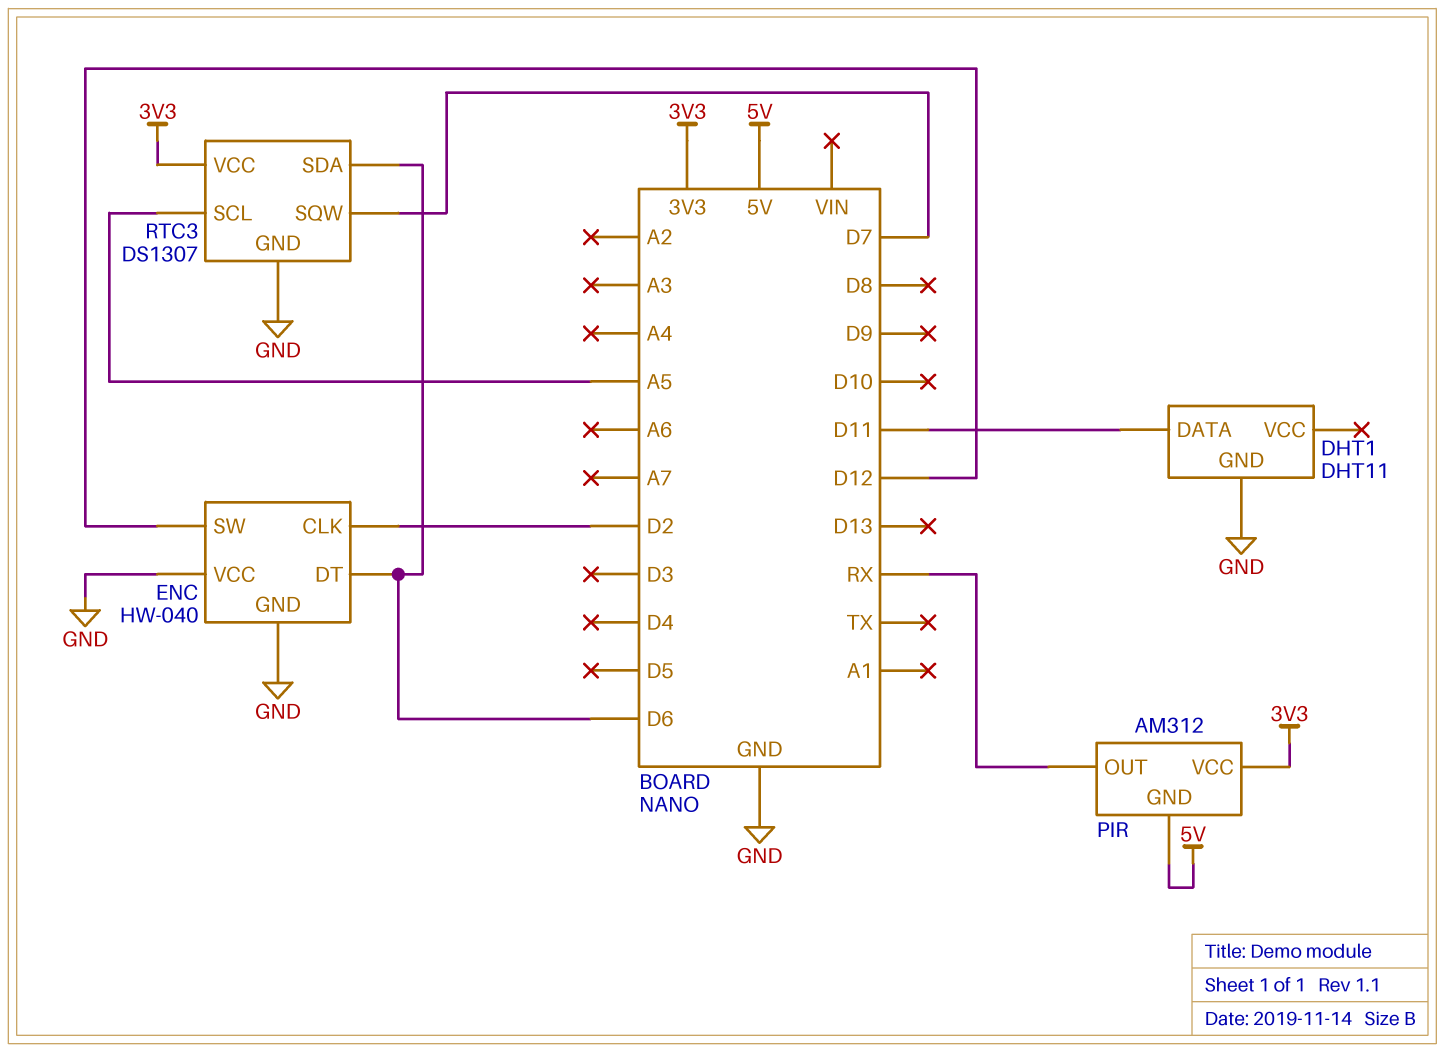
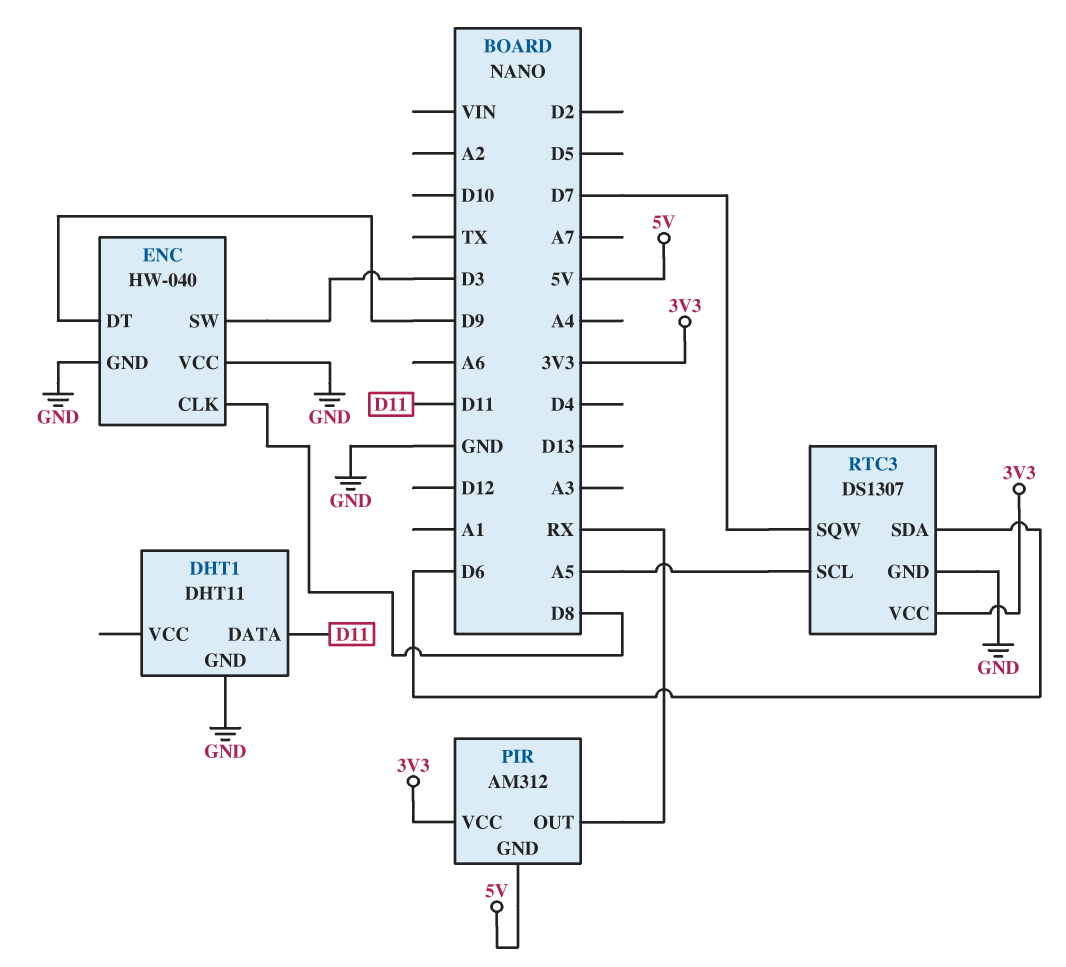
ENC pin CLK: D2 -> D8
ENC pin DT: D6 -> D9
ENC pin SW: D12 -> D3

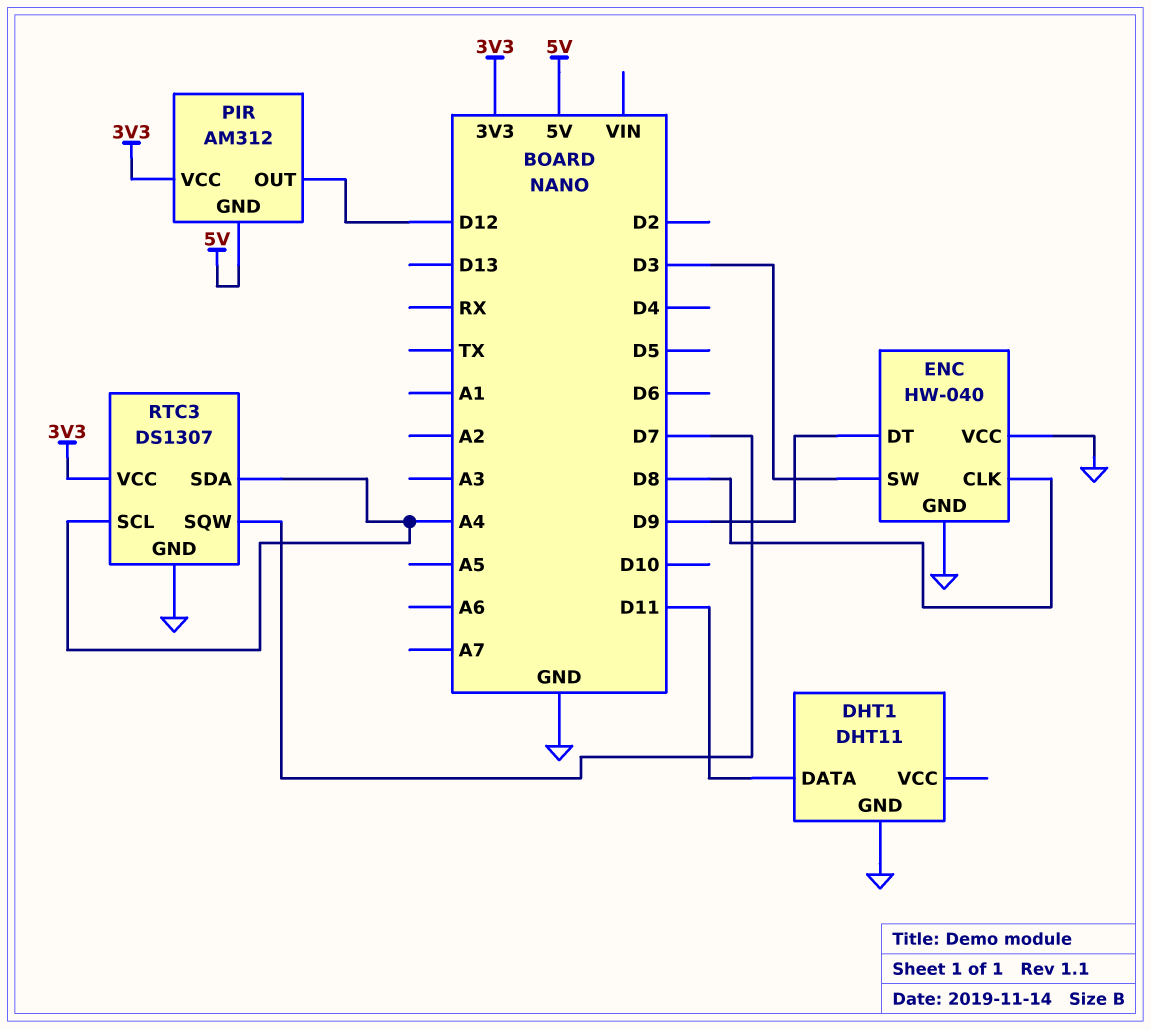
PIR pin OUT: RX -> D12
RTC3 pin SCL: A5 -> A4
RTC3 pin SDA: D6 -> A4

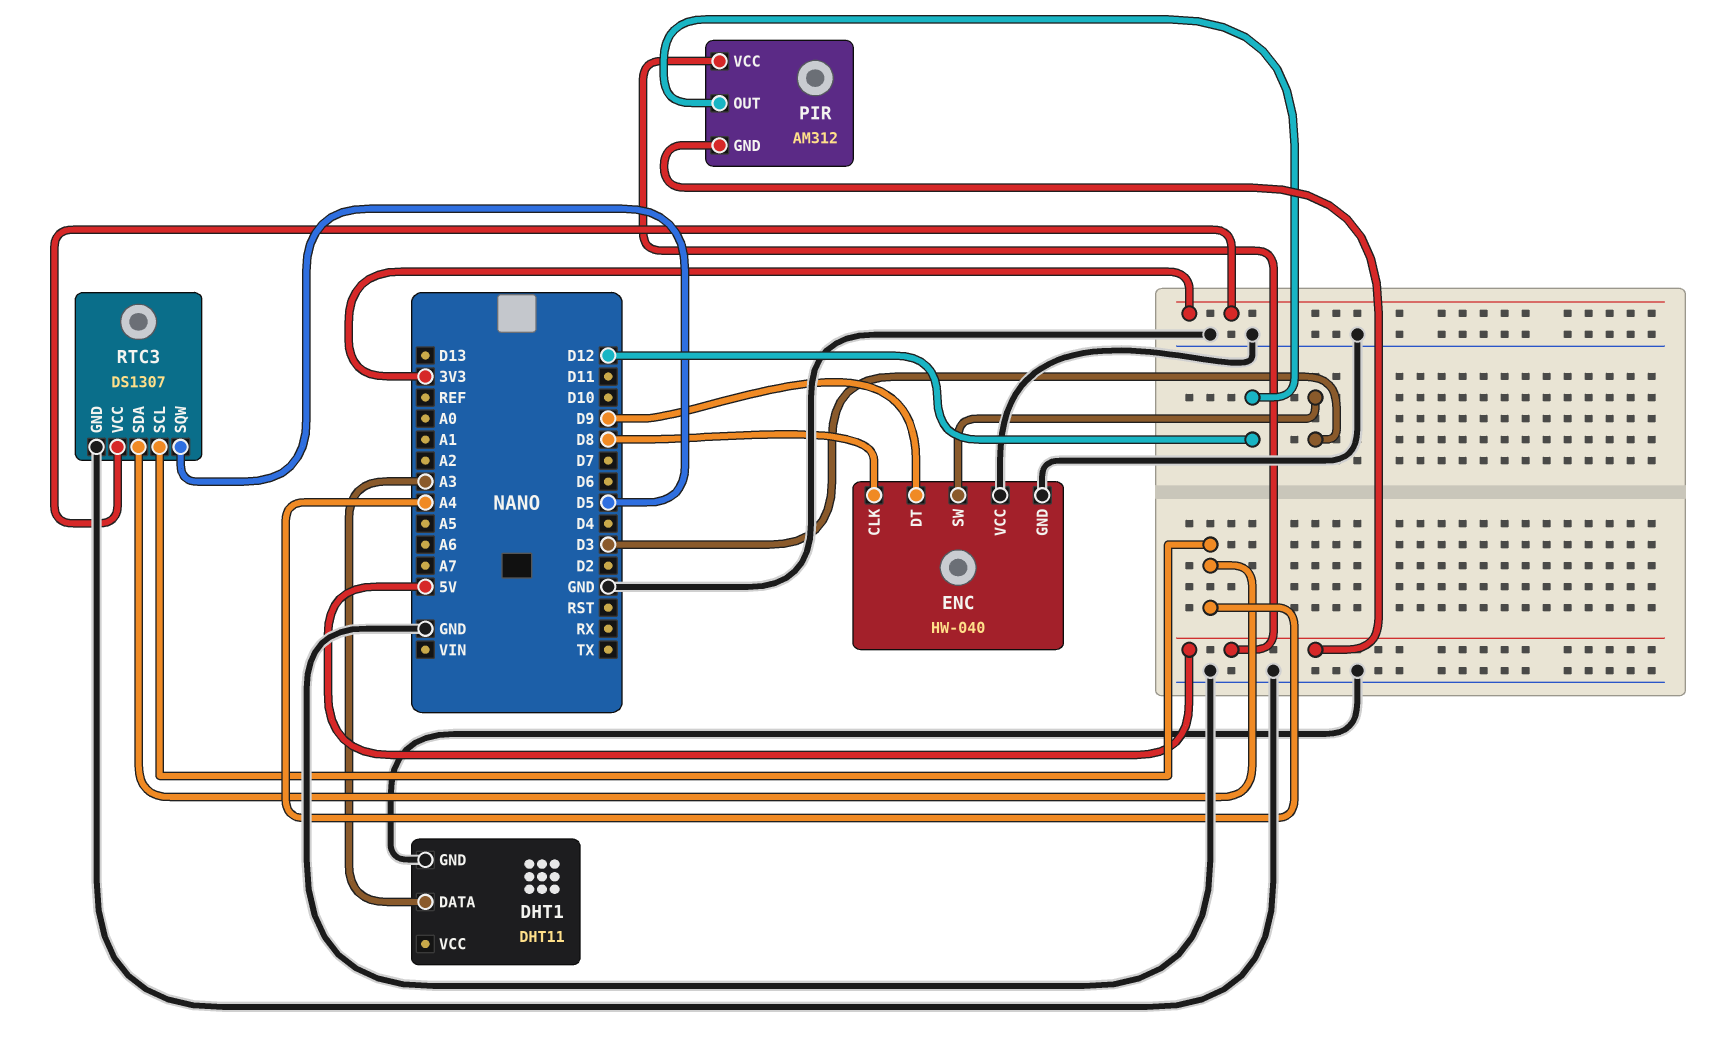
DHT1 pin DATA: D11 -> A3
PIR pin VCC: 3V3 -> 5V
RTC3 pin SQW: D7 -> D5

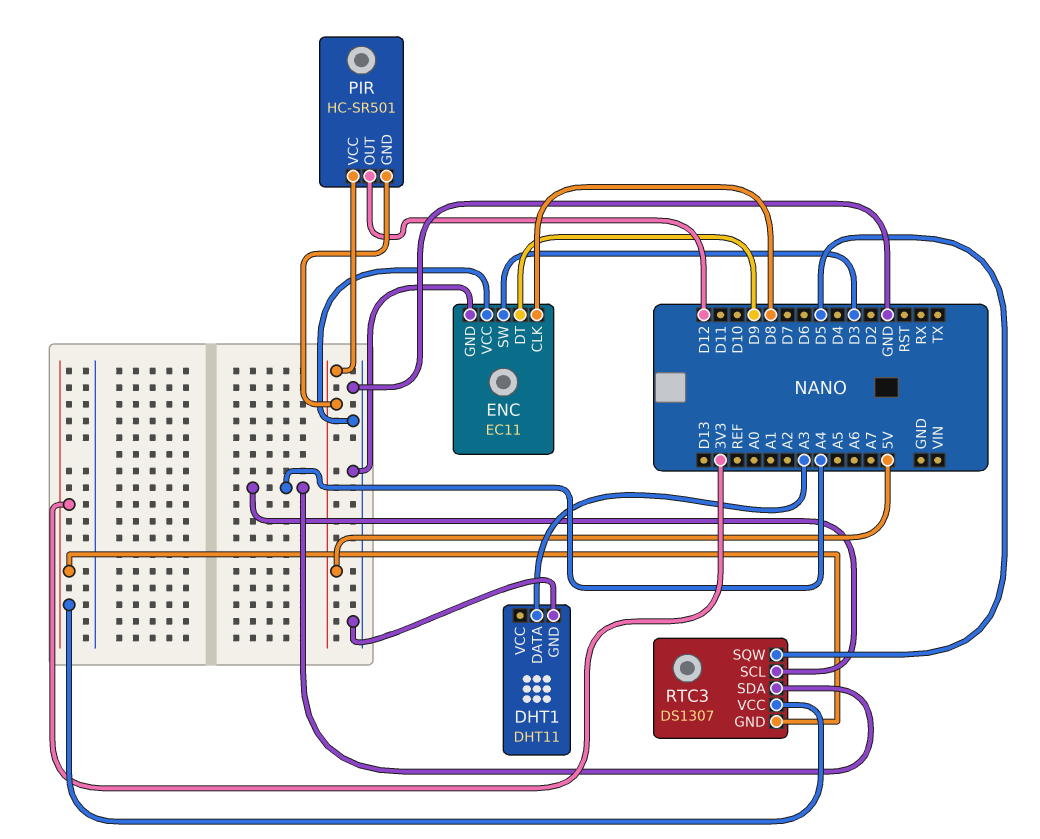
ENC: HW-040 -> EC11
PIR: AM312 -> HC-SR501
RTC3 pin GND: GND -> 3V3

